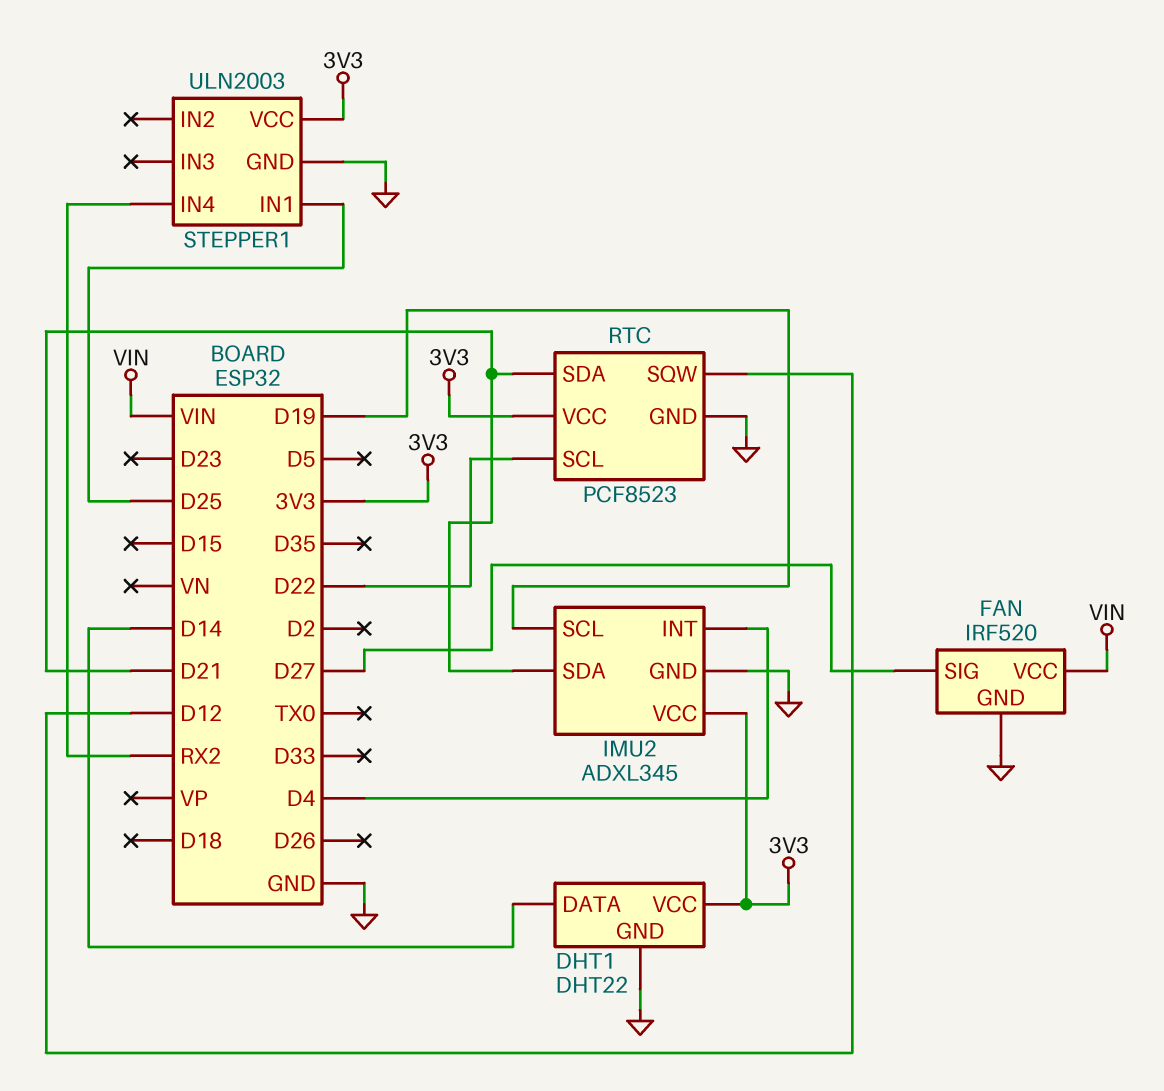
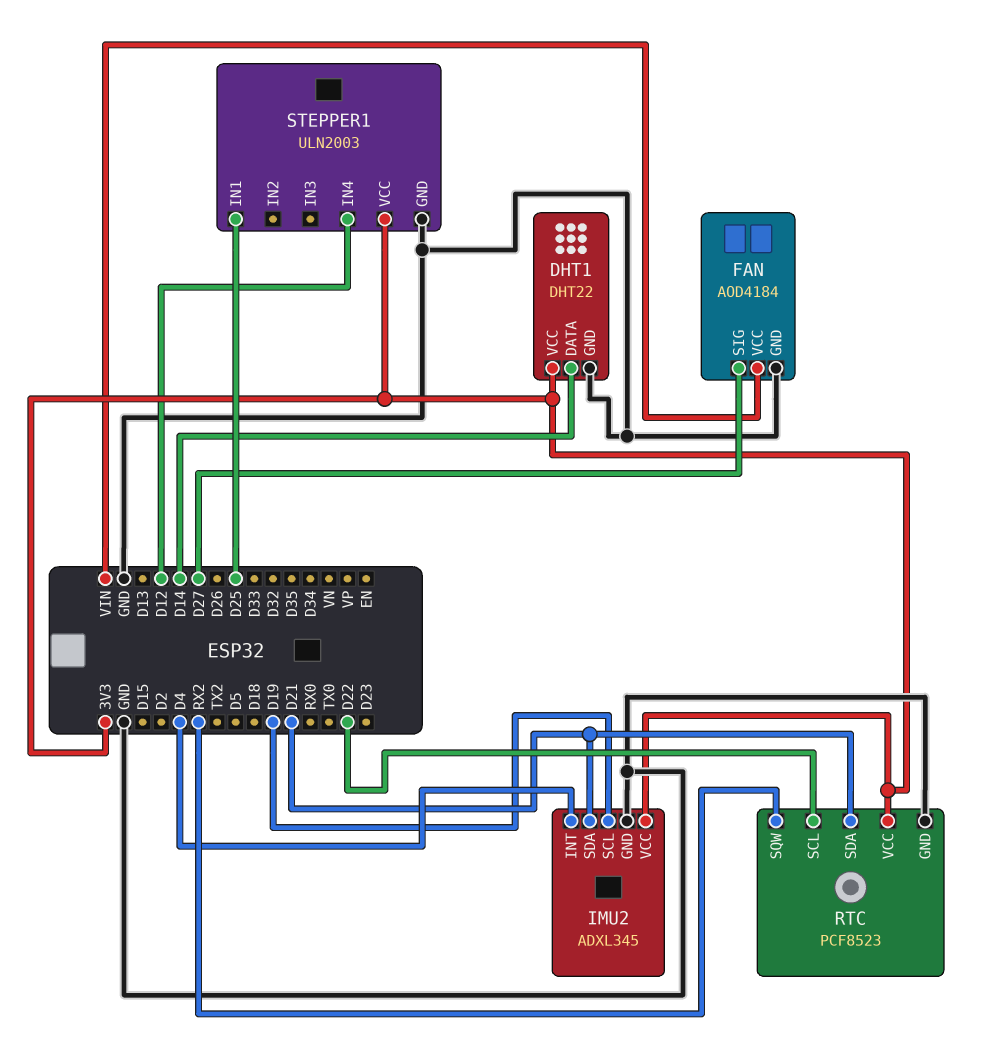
FAN: IRF520 -> AOD4184
RTC pin SQW: D12 -> RX2
STEPPER1 pin IN4: RX2 -> D12

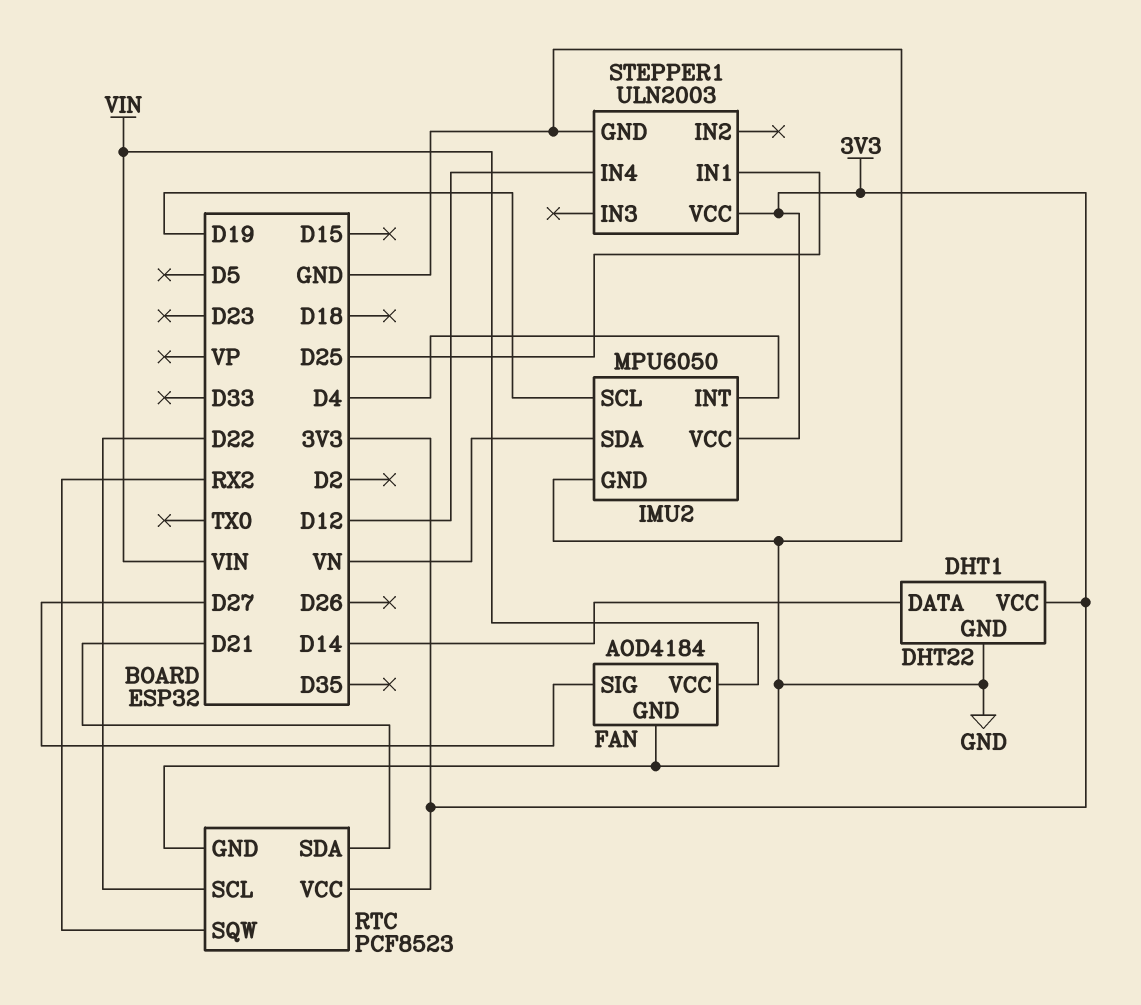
IMU2: ADXL345 -> MPU6050
IMU2 pin SDA: D21 -> VN

